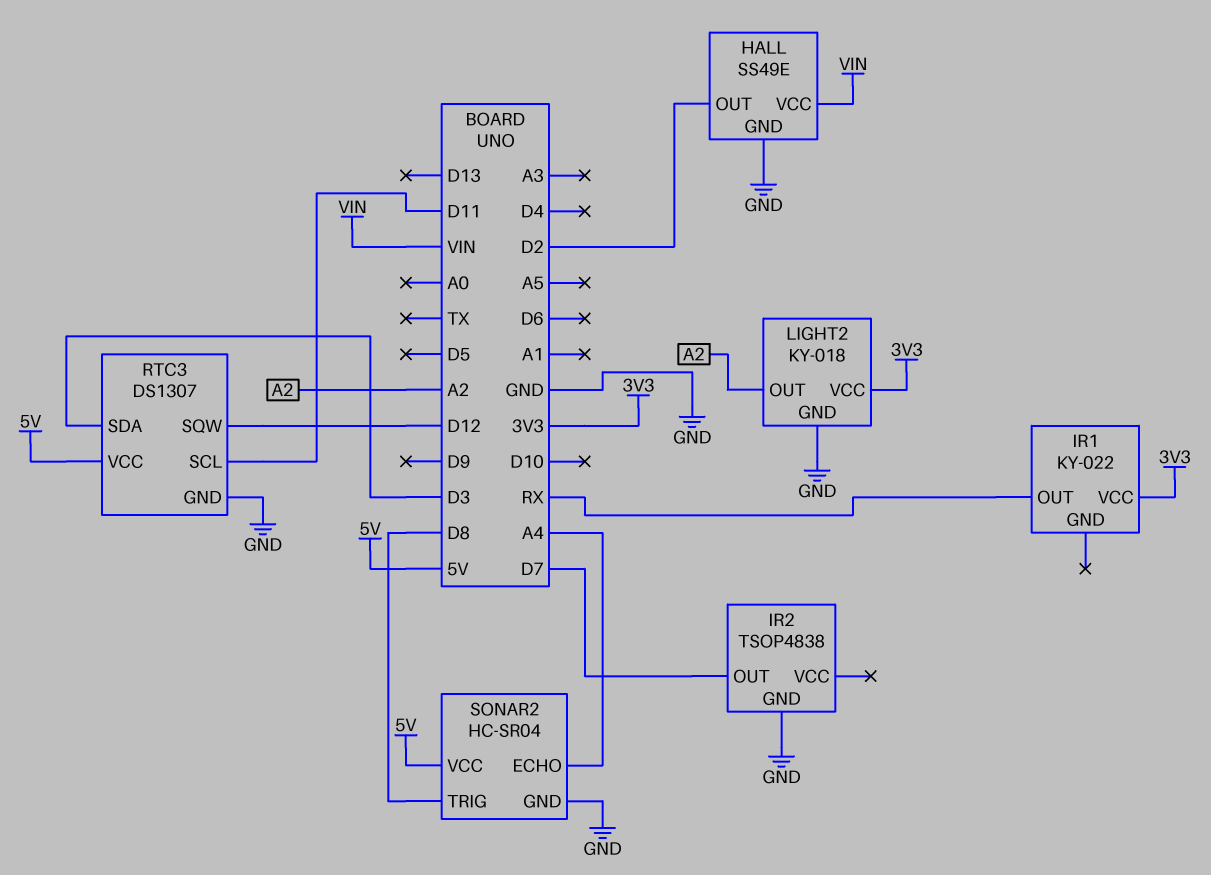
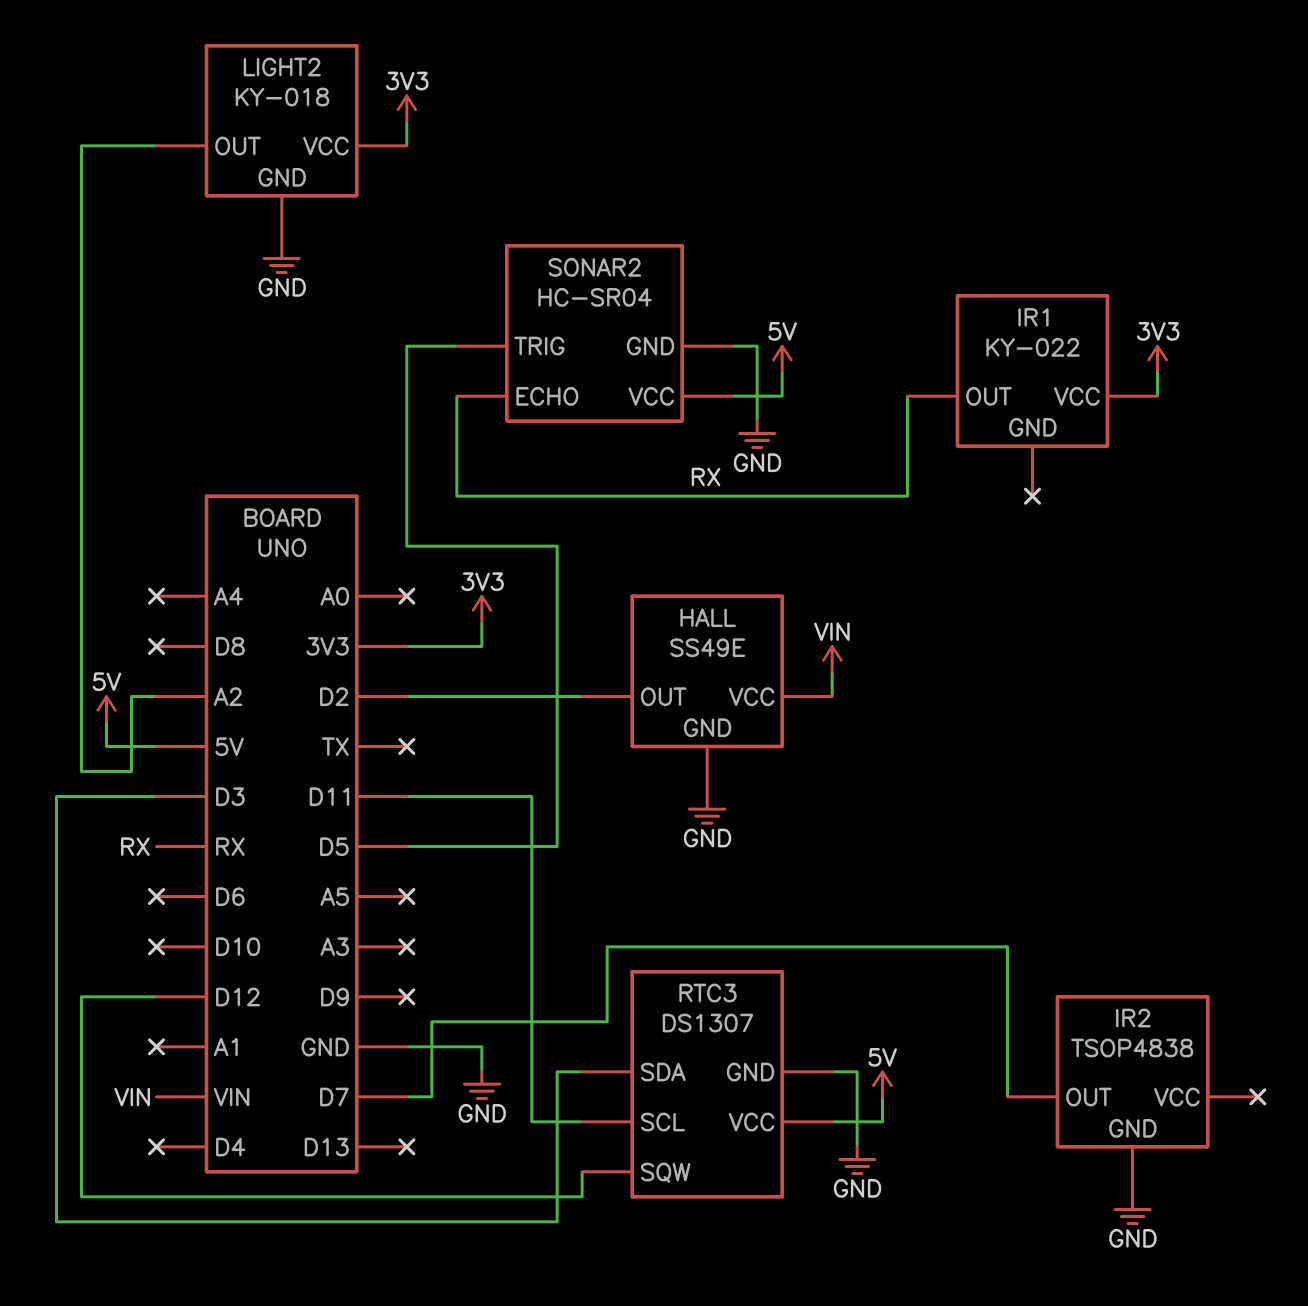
SONAR2 pin ECHO: A4 -> RX
SONAR2 pin TRIG: D8 -> D5

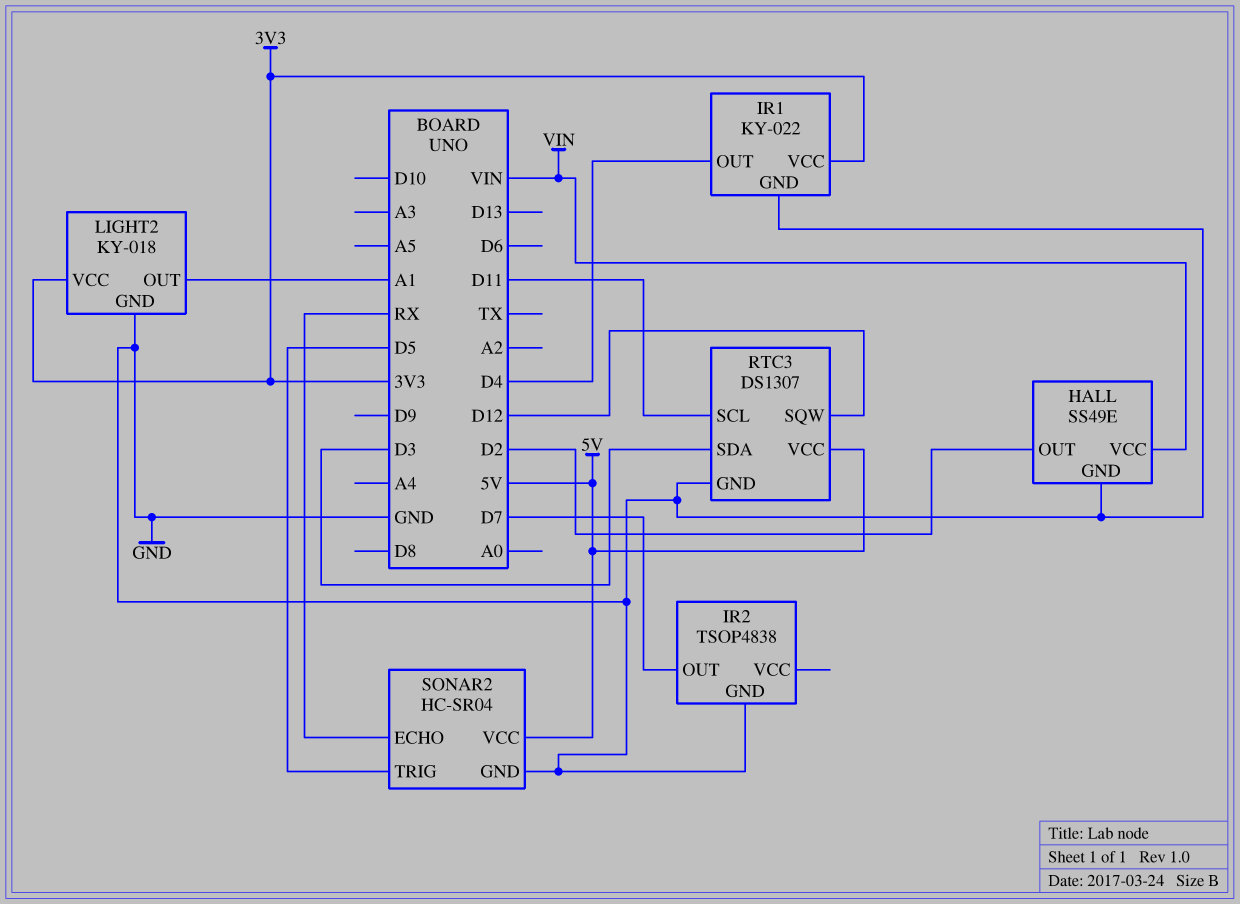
IR1 pin GND: none -> GND
IR1 pin OUT: RX -> D4
LIGHT2 pin OUT: A2 -> A1

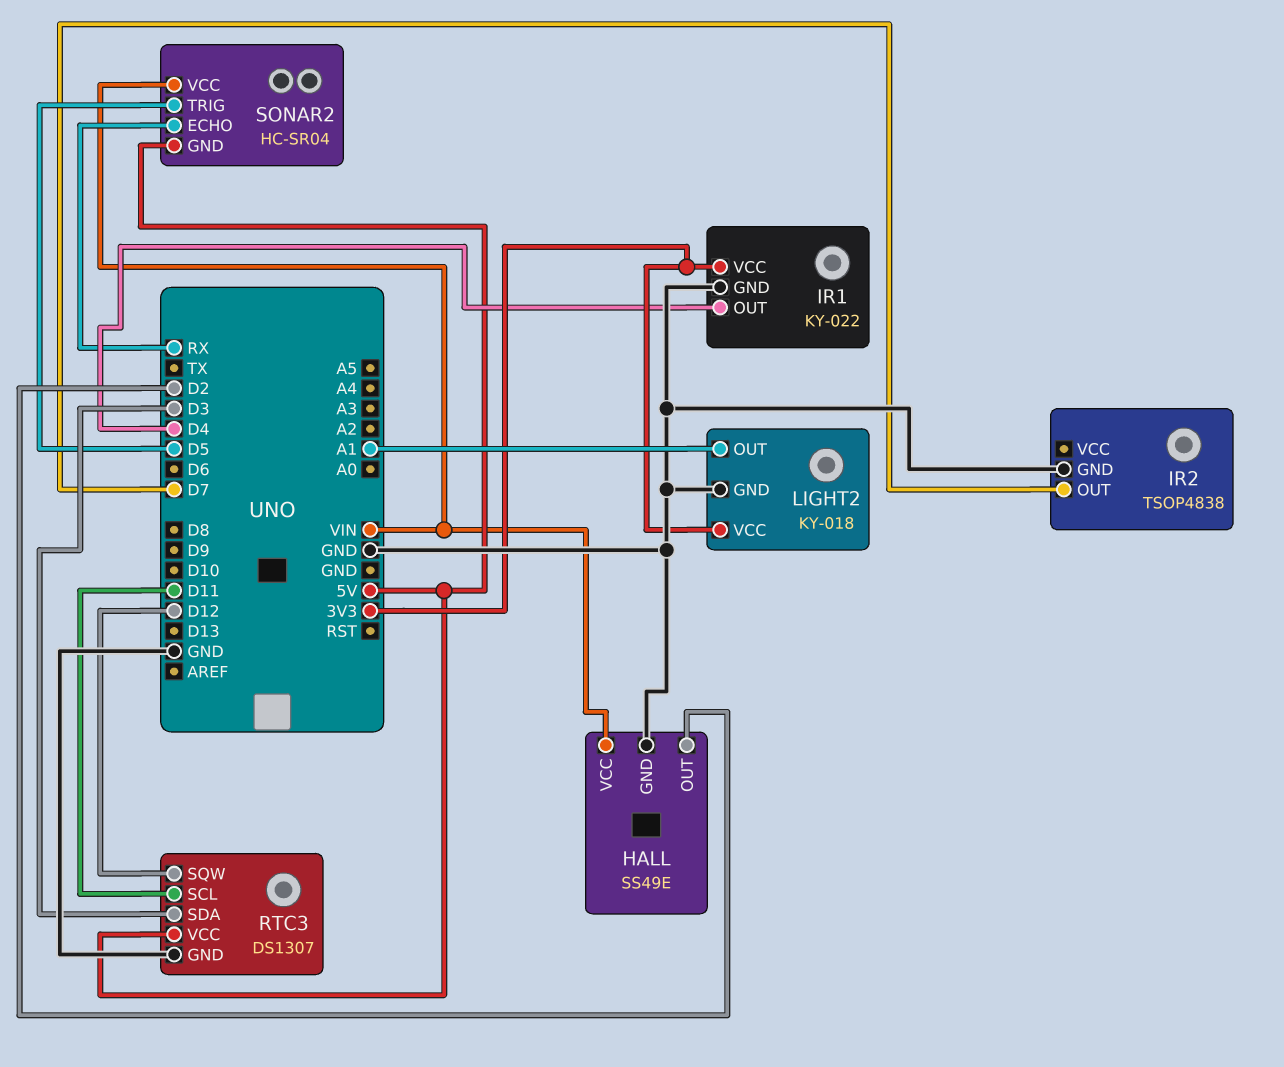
SONAR2 pin GND: GND -> 5V
SONAR2 pin VCC: 5V -> VIN

